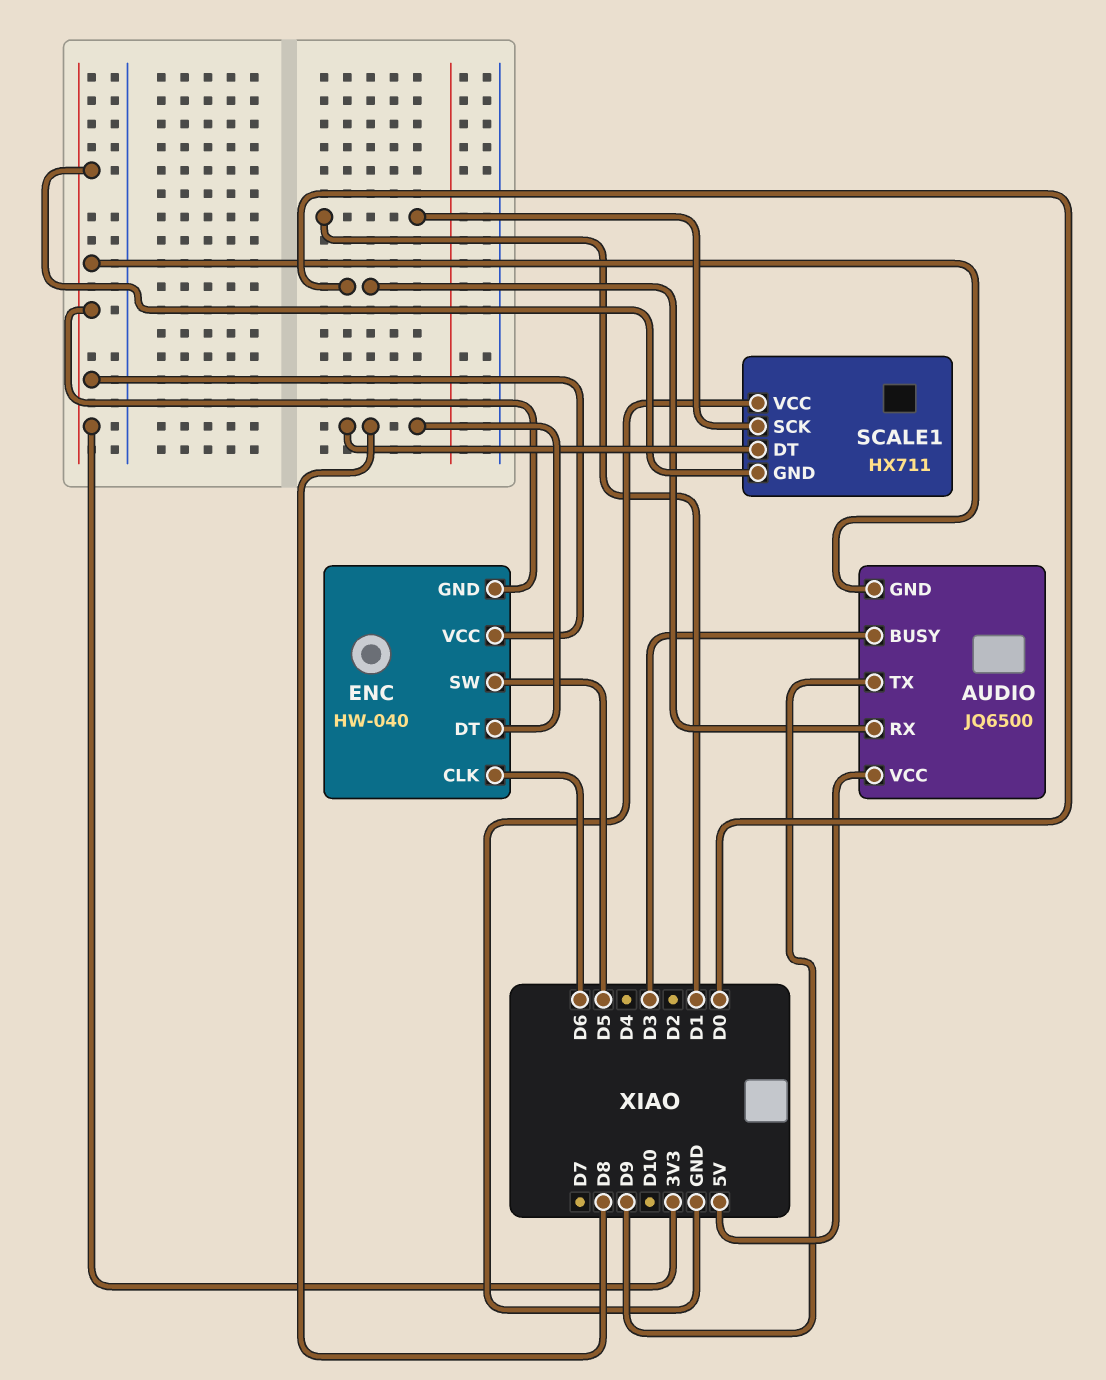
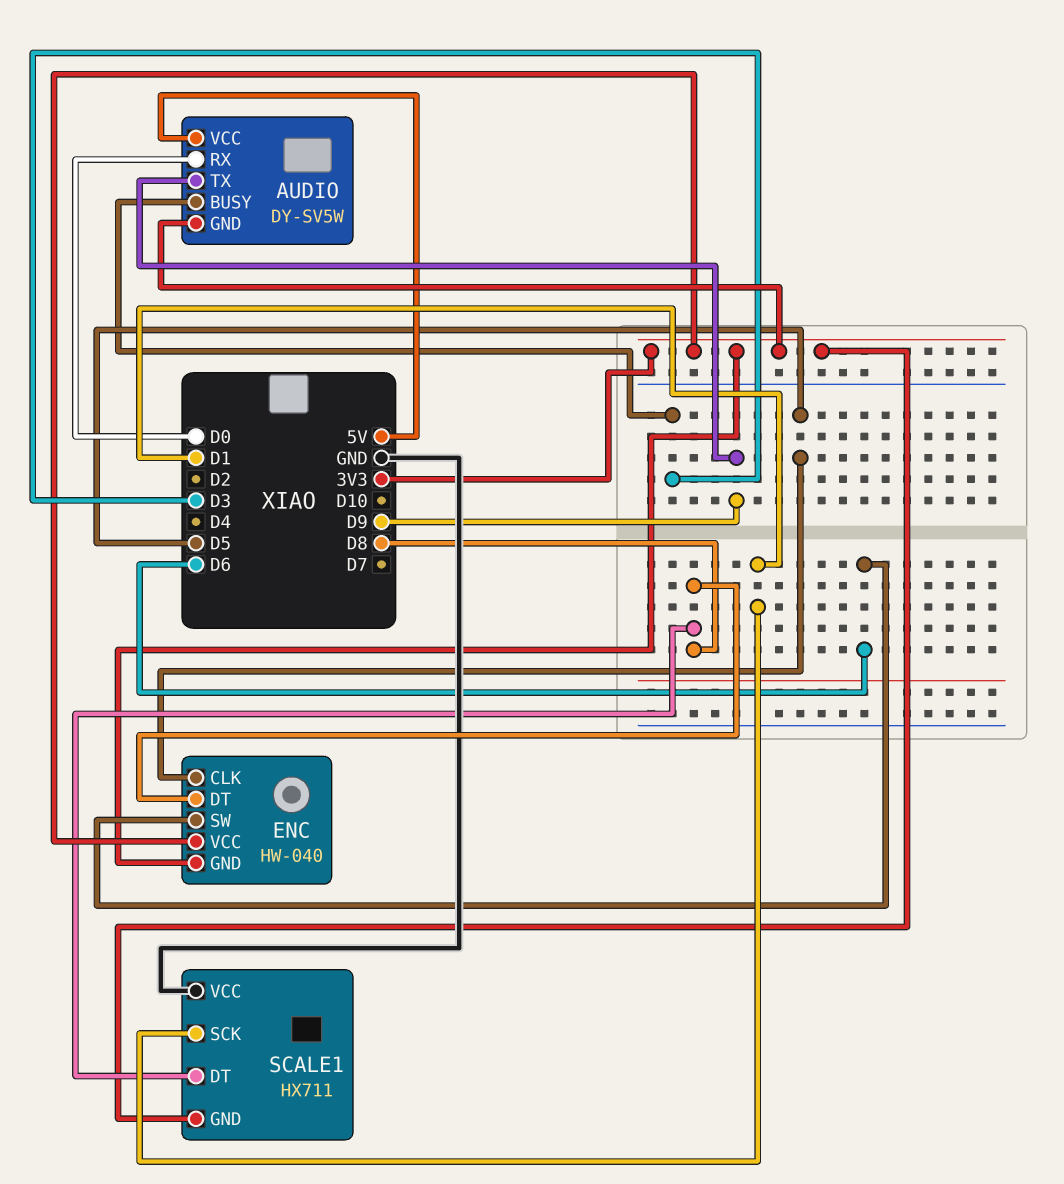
AUDIO: JQ6500 -> DY-SV5W
ENC pin CLK: D6 -> D5
ENC pin SW: D5 -> D6

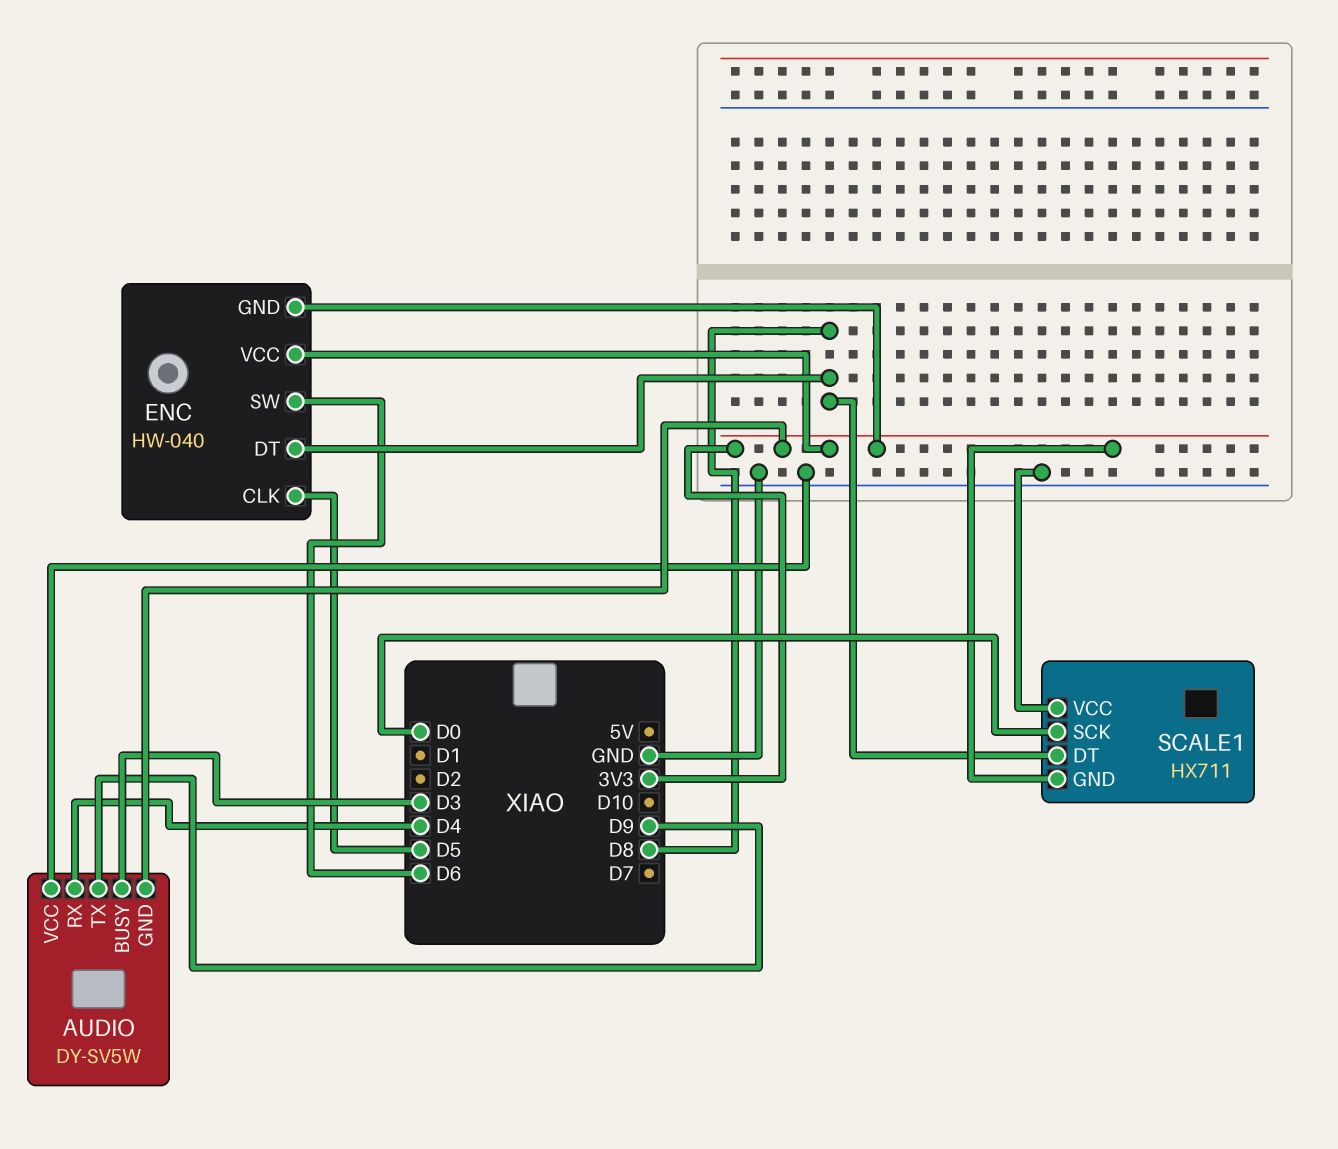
AUDIO pin RX: D0 -> D4
AUDIO pin VCC: 5V -> GND
SCALE1 pin SCK: D1 -> D0

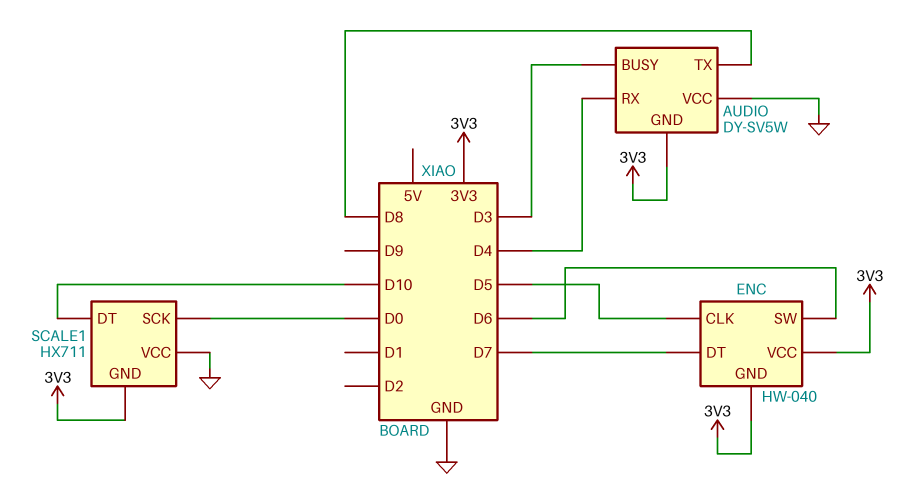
AUDIO pin TX: D9 -> D8
ENC pin DT: D8 -> D7
SCALE1 pin DT: D8 -> D10

